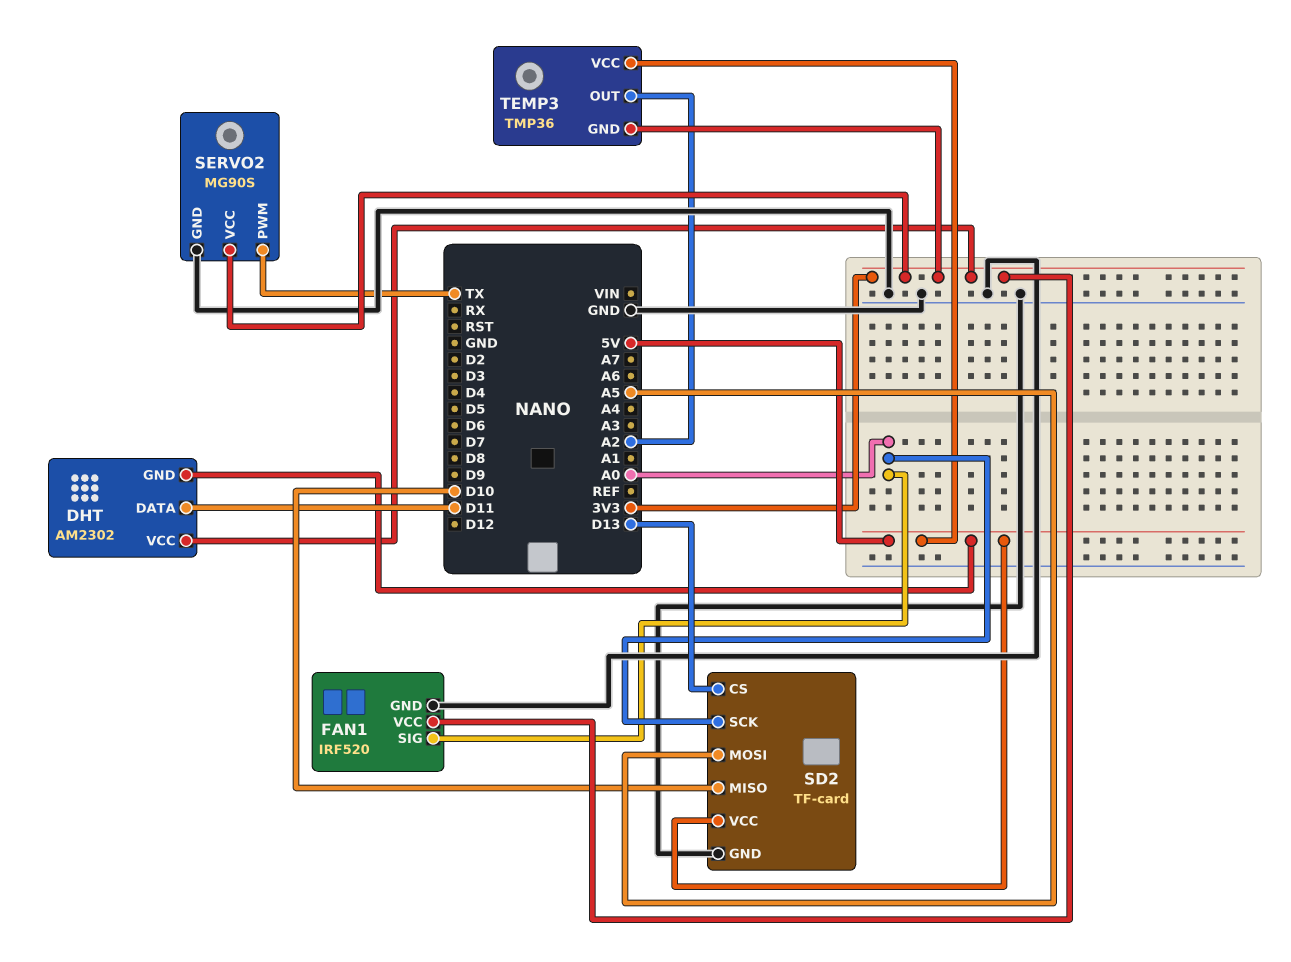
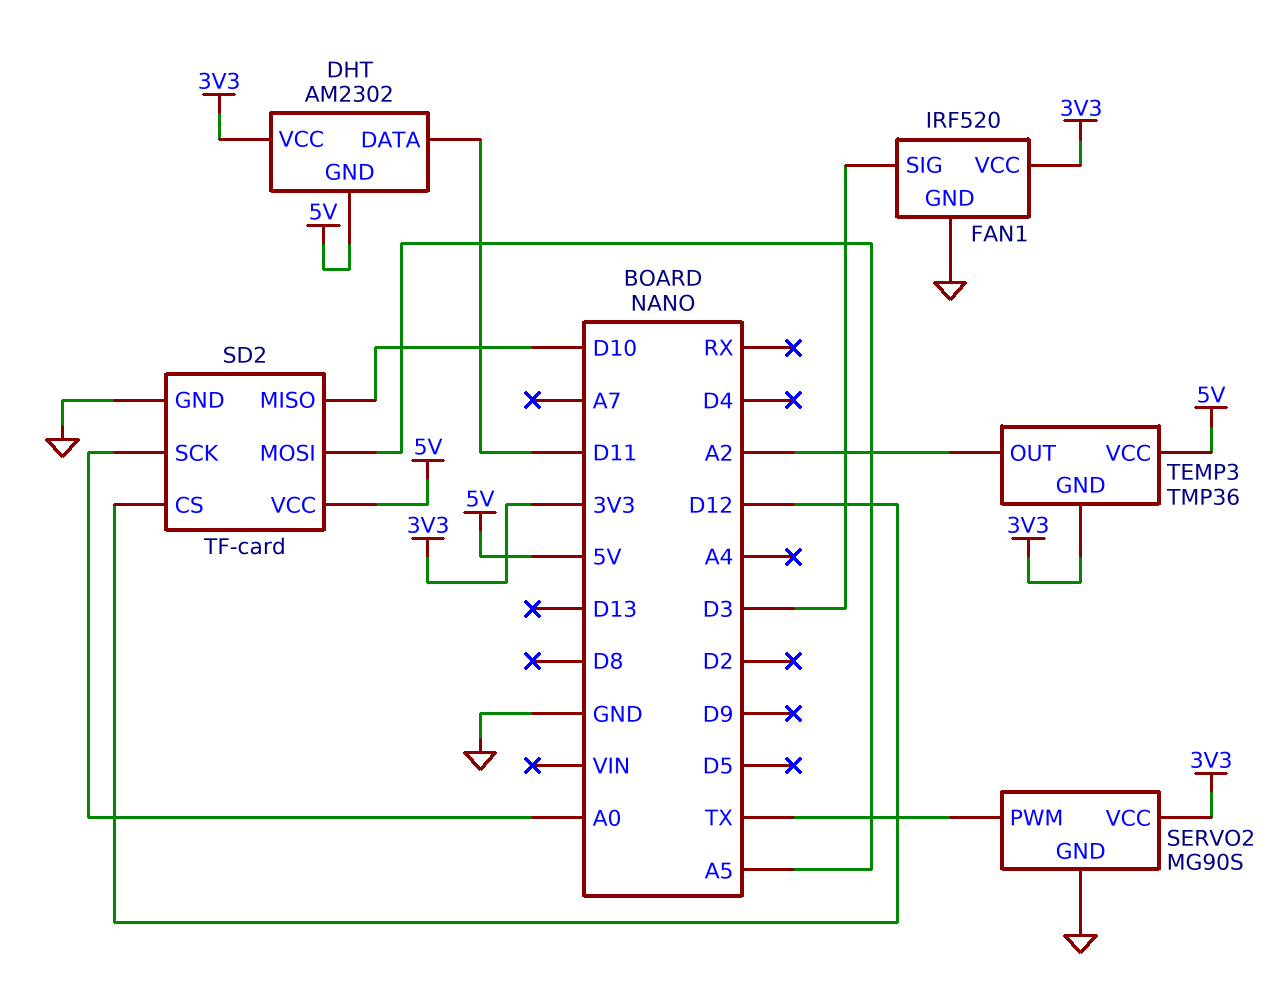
FAN1 pin SIG: A0 -> D3
SD2 pin CS: D13 -> D12

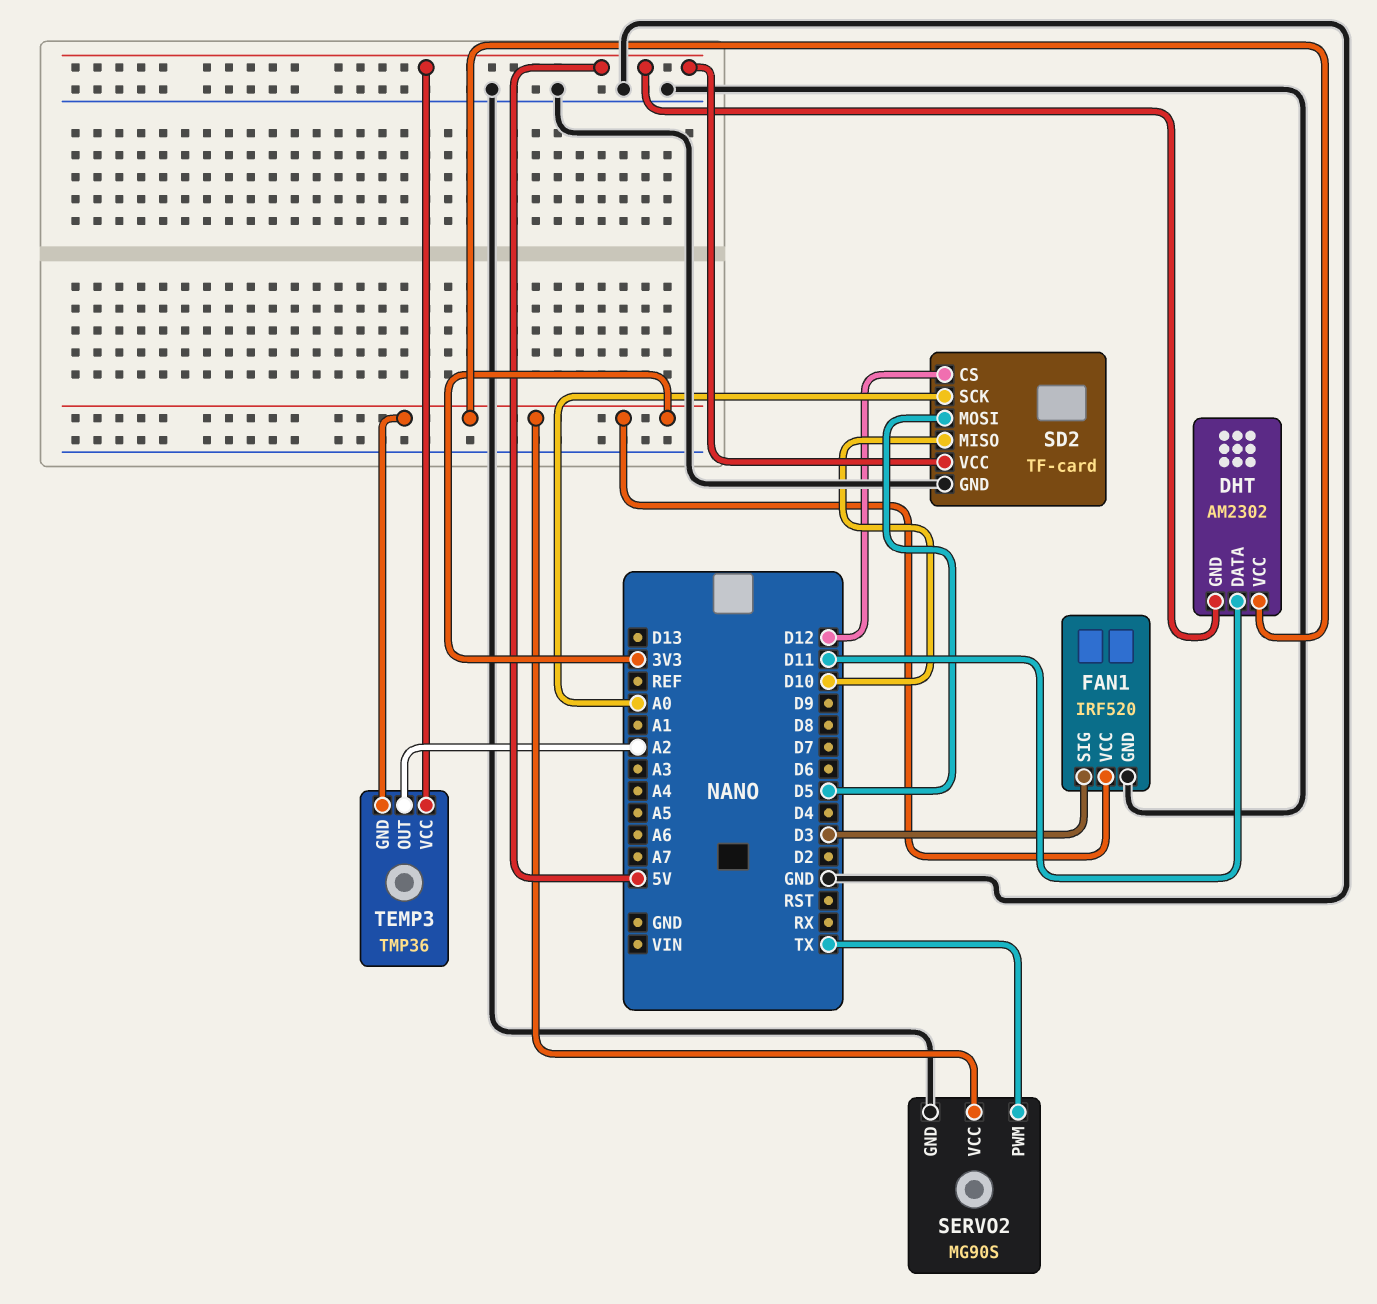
SD2 pin MOSI: A5 -> D5

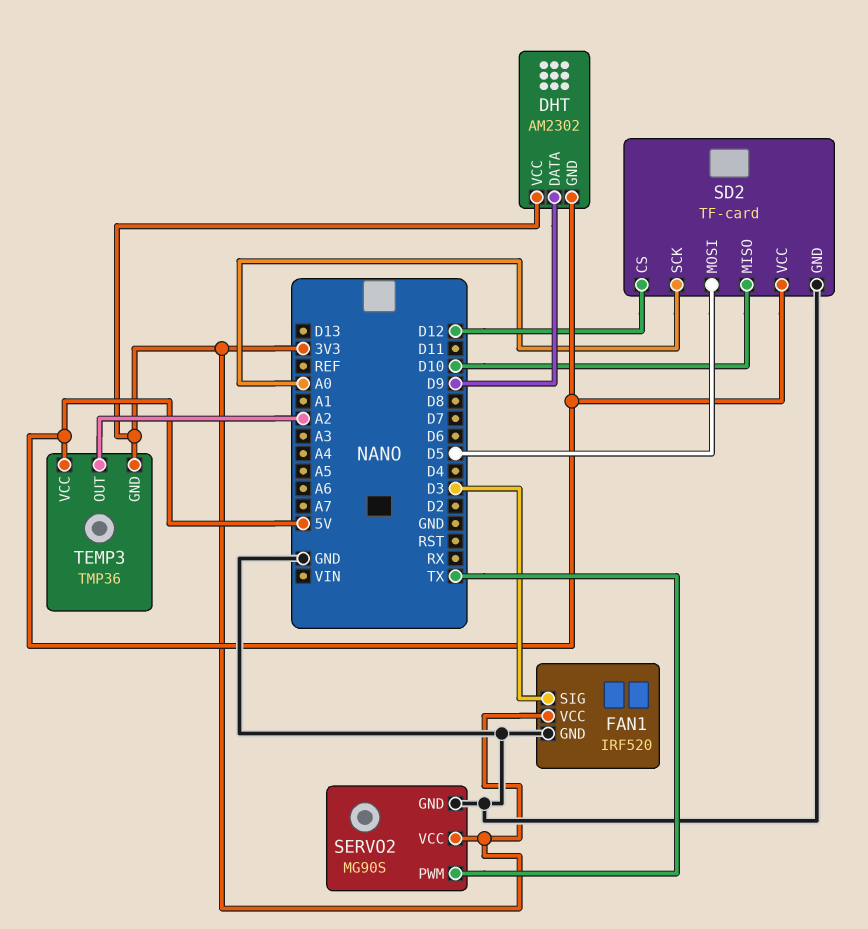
DHT pin DATA: D11 -> D9

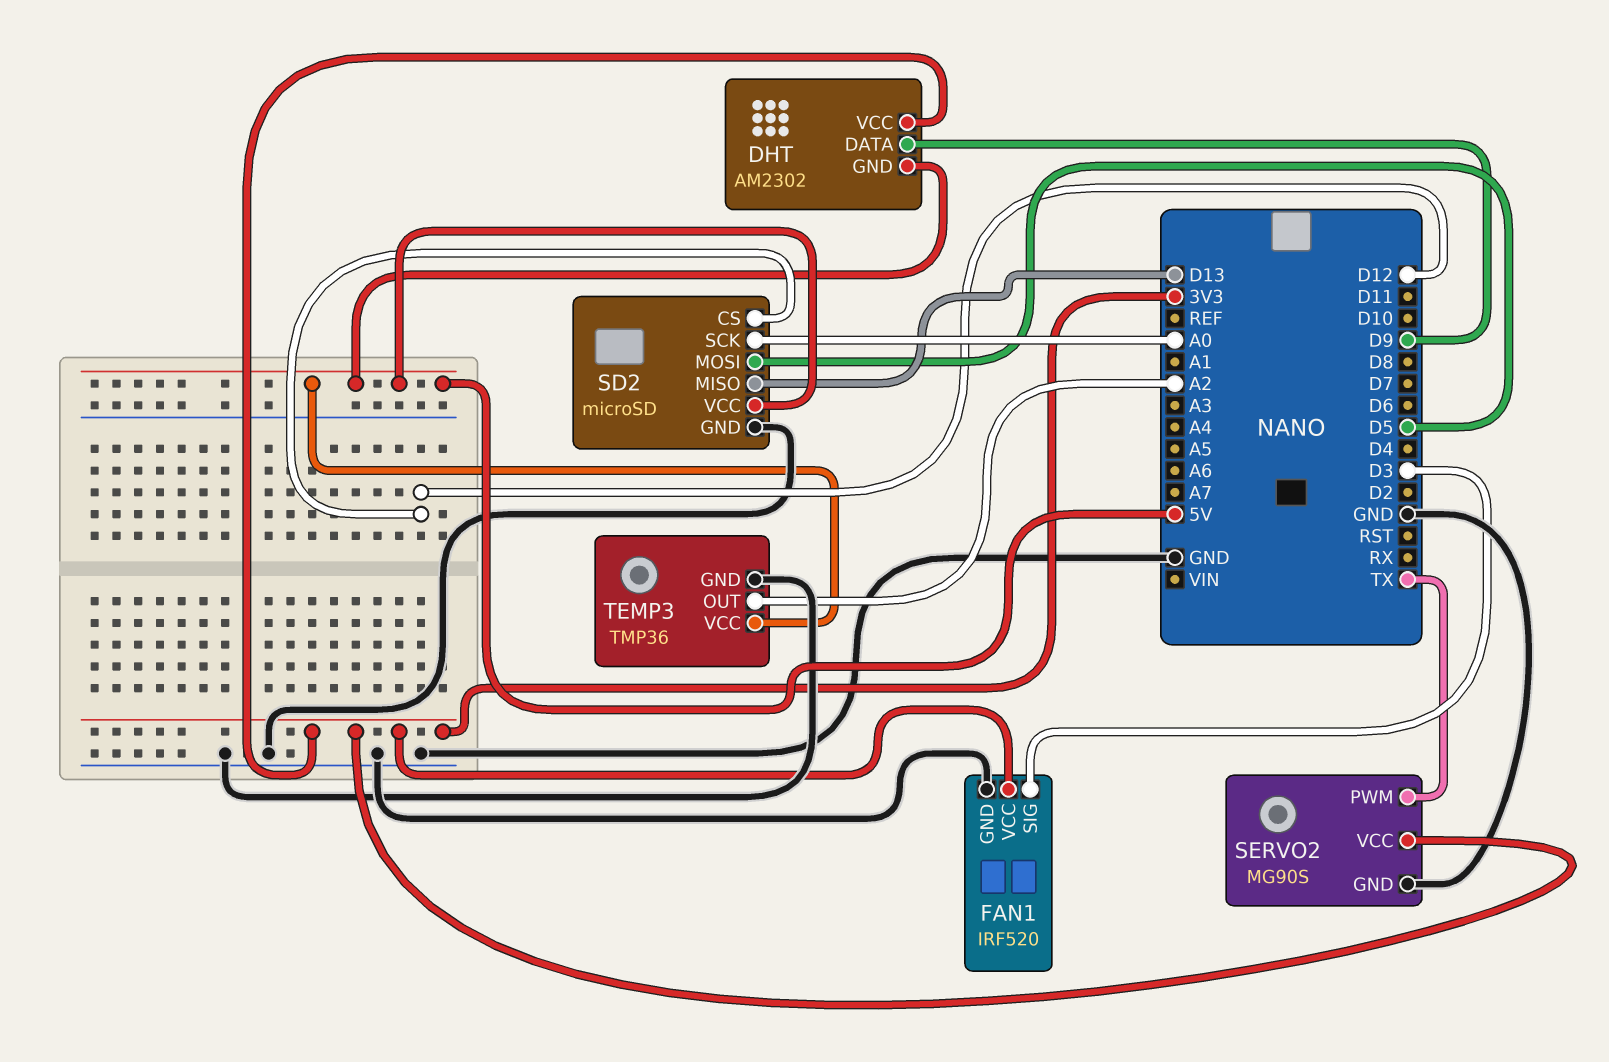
SD2: TF-card -> microSD
SD2 pin MISO: D10 -> D13
TEMP3 pin GND: 3V3 -> GND

